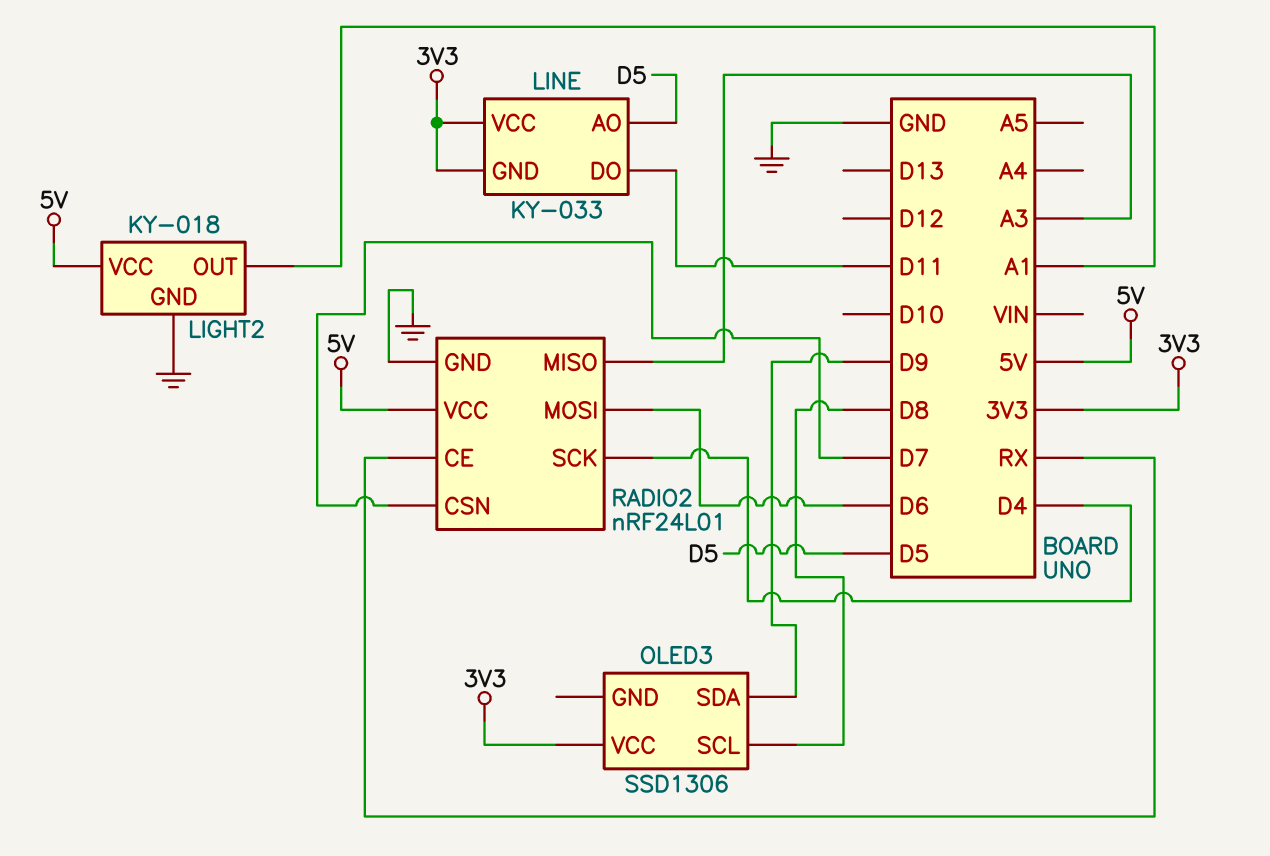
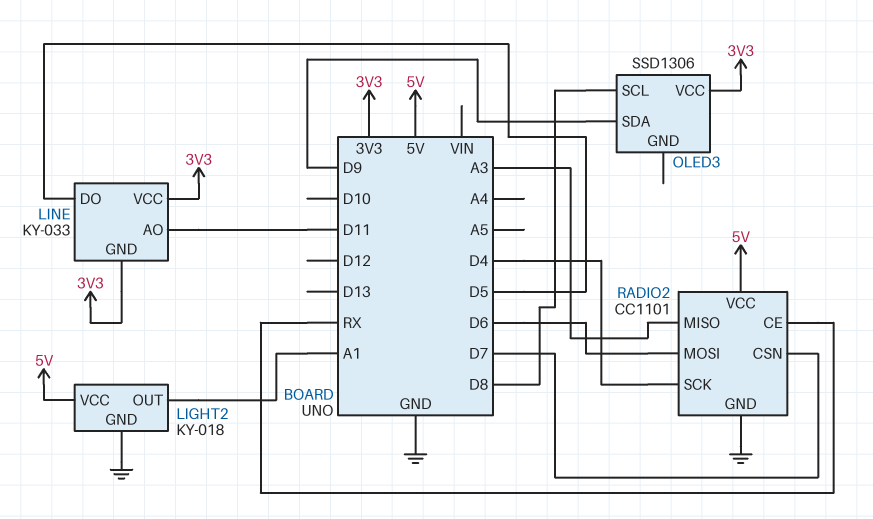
LINE pin AO: D5 -> D11
LINE pin DO: D11 -> D5
RADIO2: nRF24L01 -> CC1101

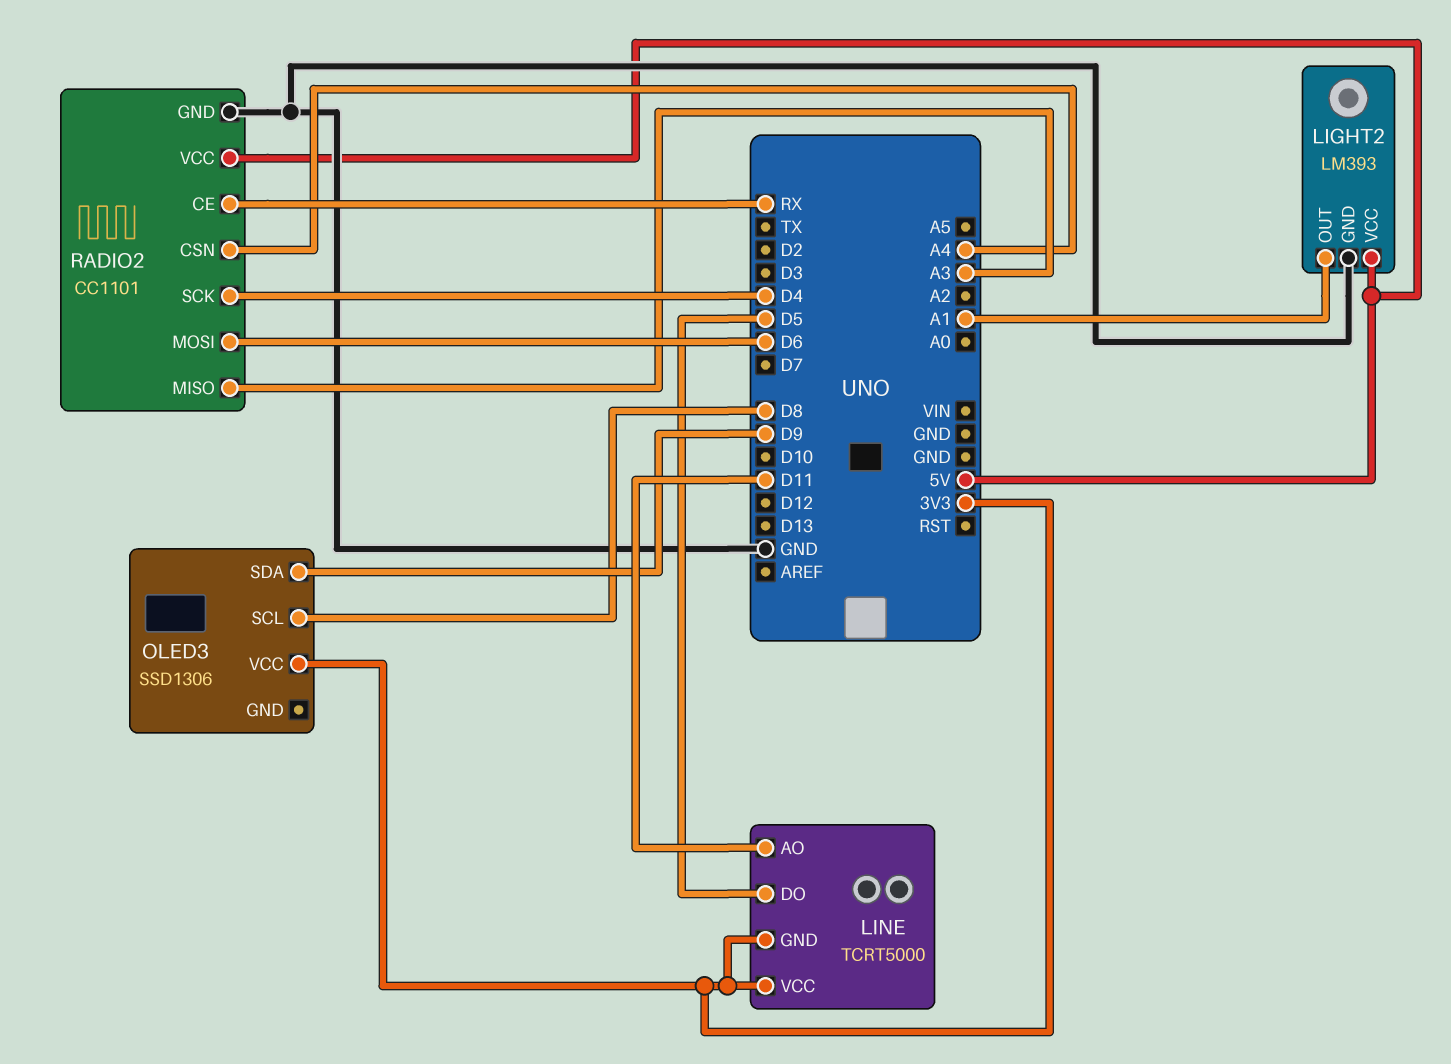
LIGHT2: KY-018 -> LM393
LINE: KY-033 -> TCRT5000
RADIO2 pin CSN: D7 -> A4

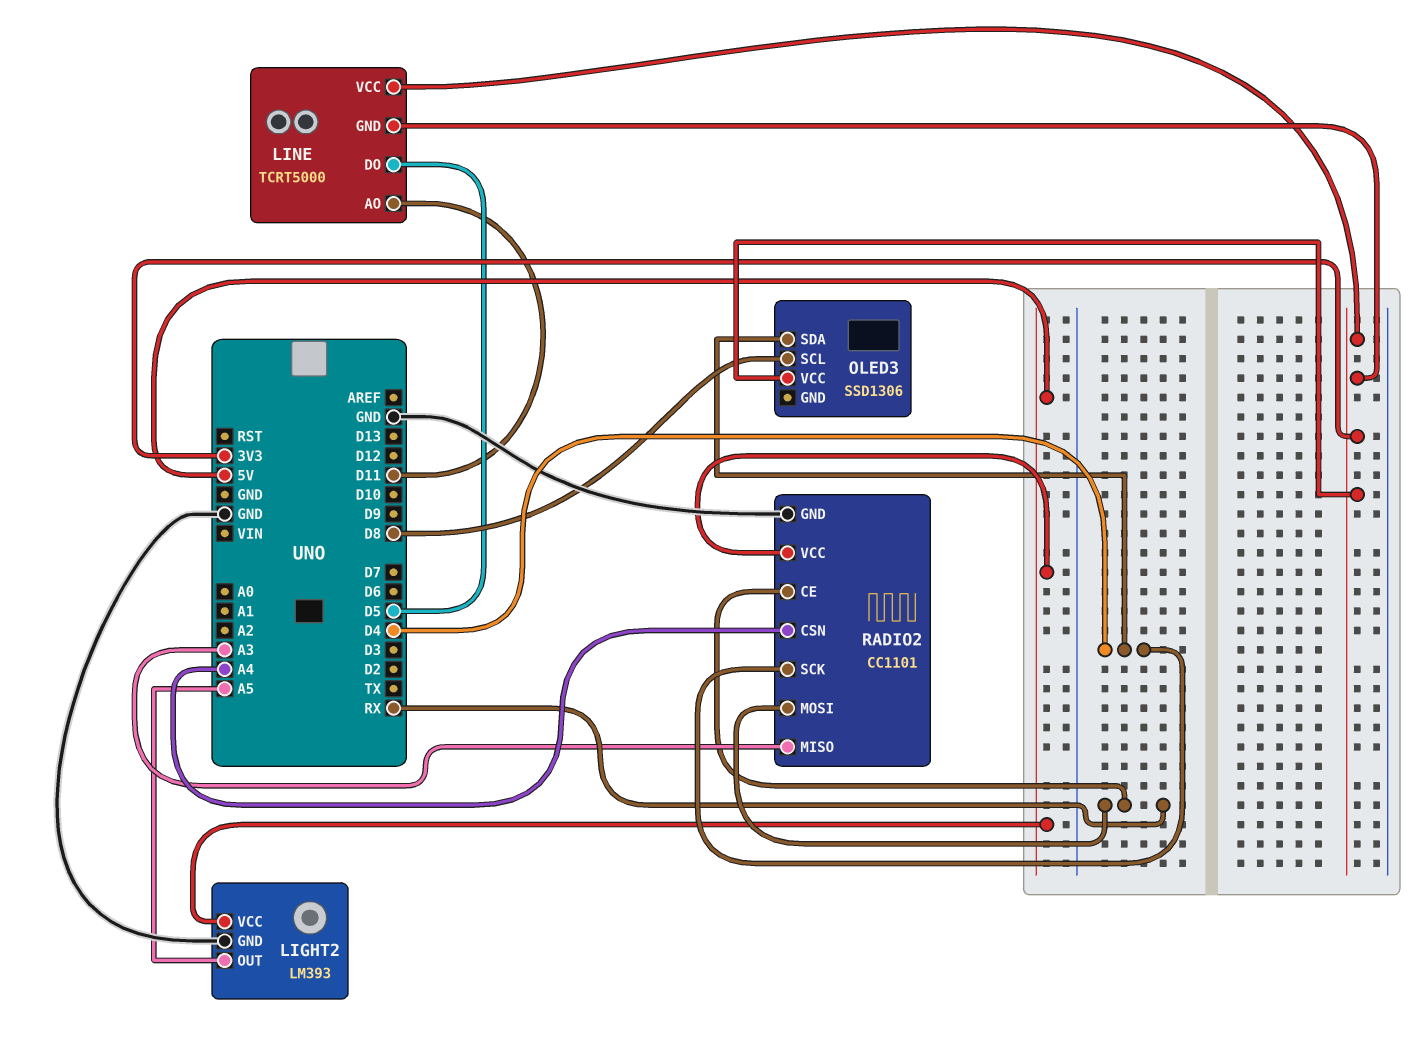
LIGHT2 pin OUT: A1 -> A5
OLED3 pin SDA: D9 -> D4
RADIO2 pin MOSI: D6 -> RX

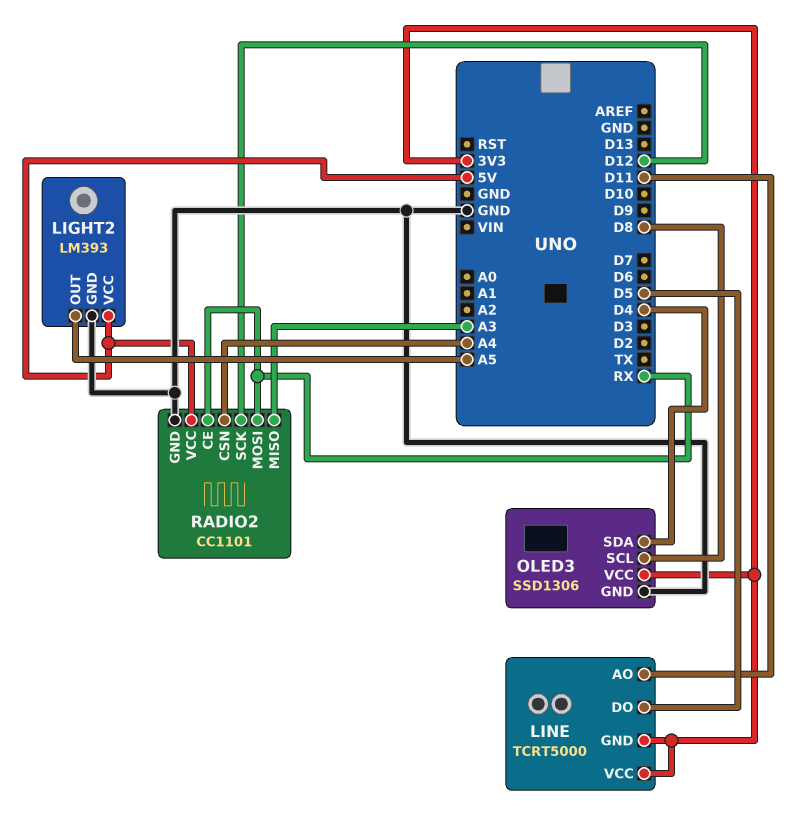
OLED3 pin GND: none -> GND
RADIO2 pin SCK: D4 -> D12

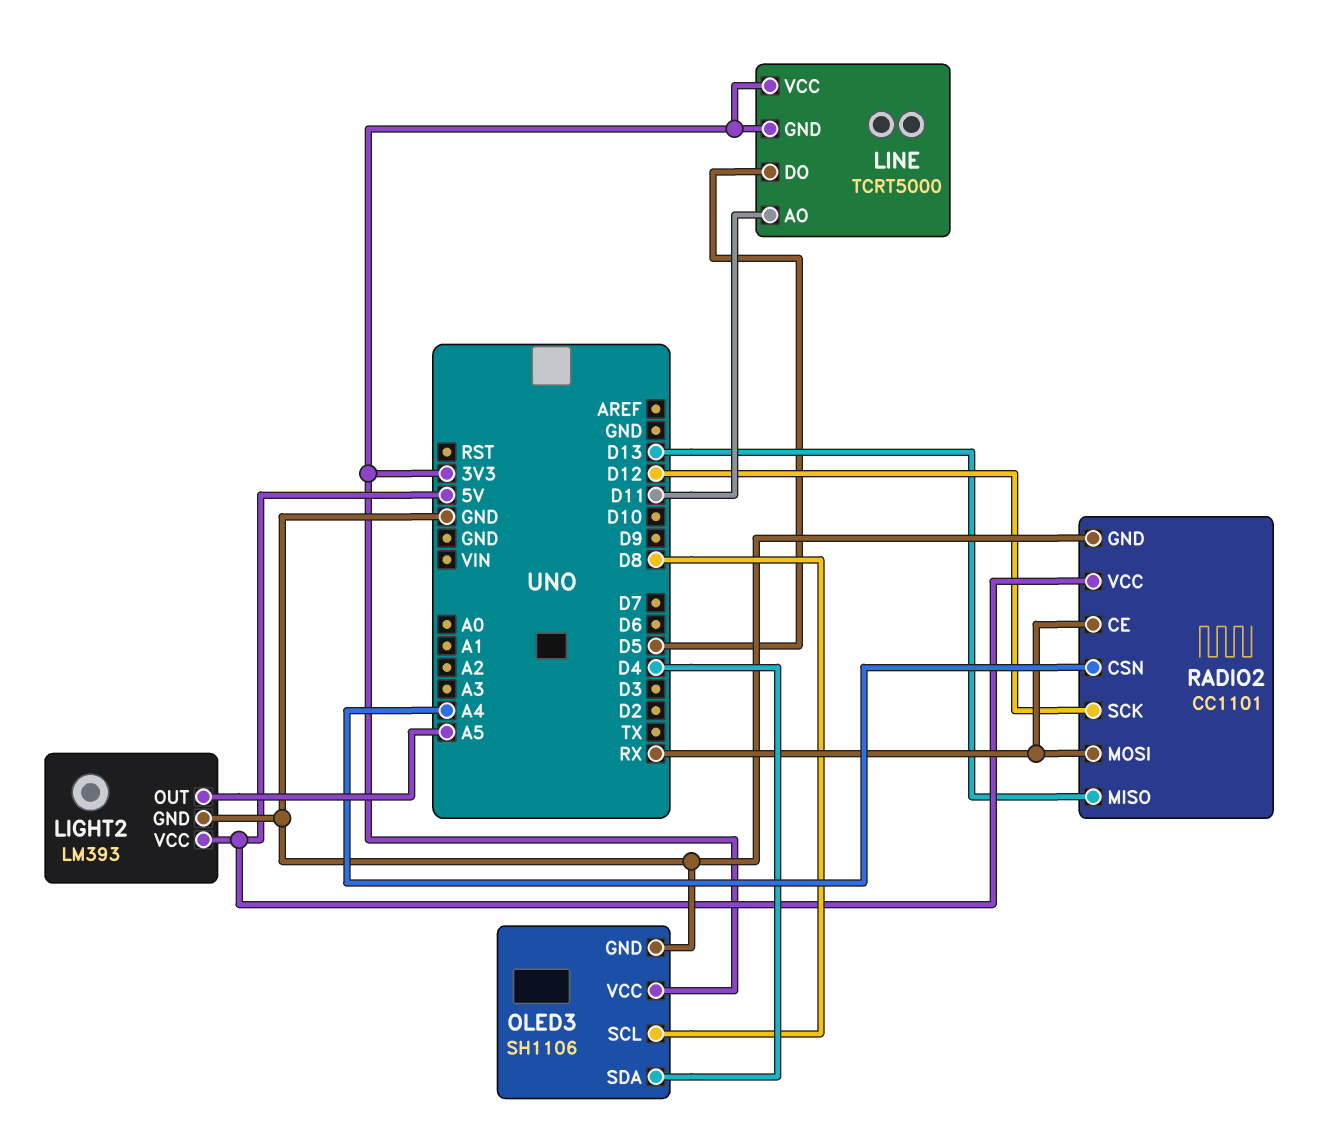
OLED3: SSD1306 -> SH1106
RADIO2 pin MISO: A3 -> D13

